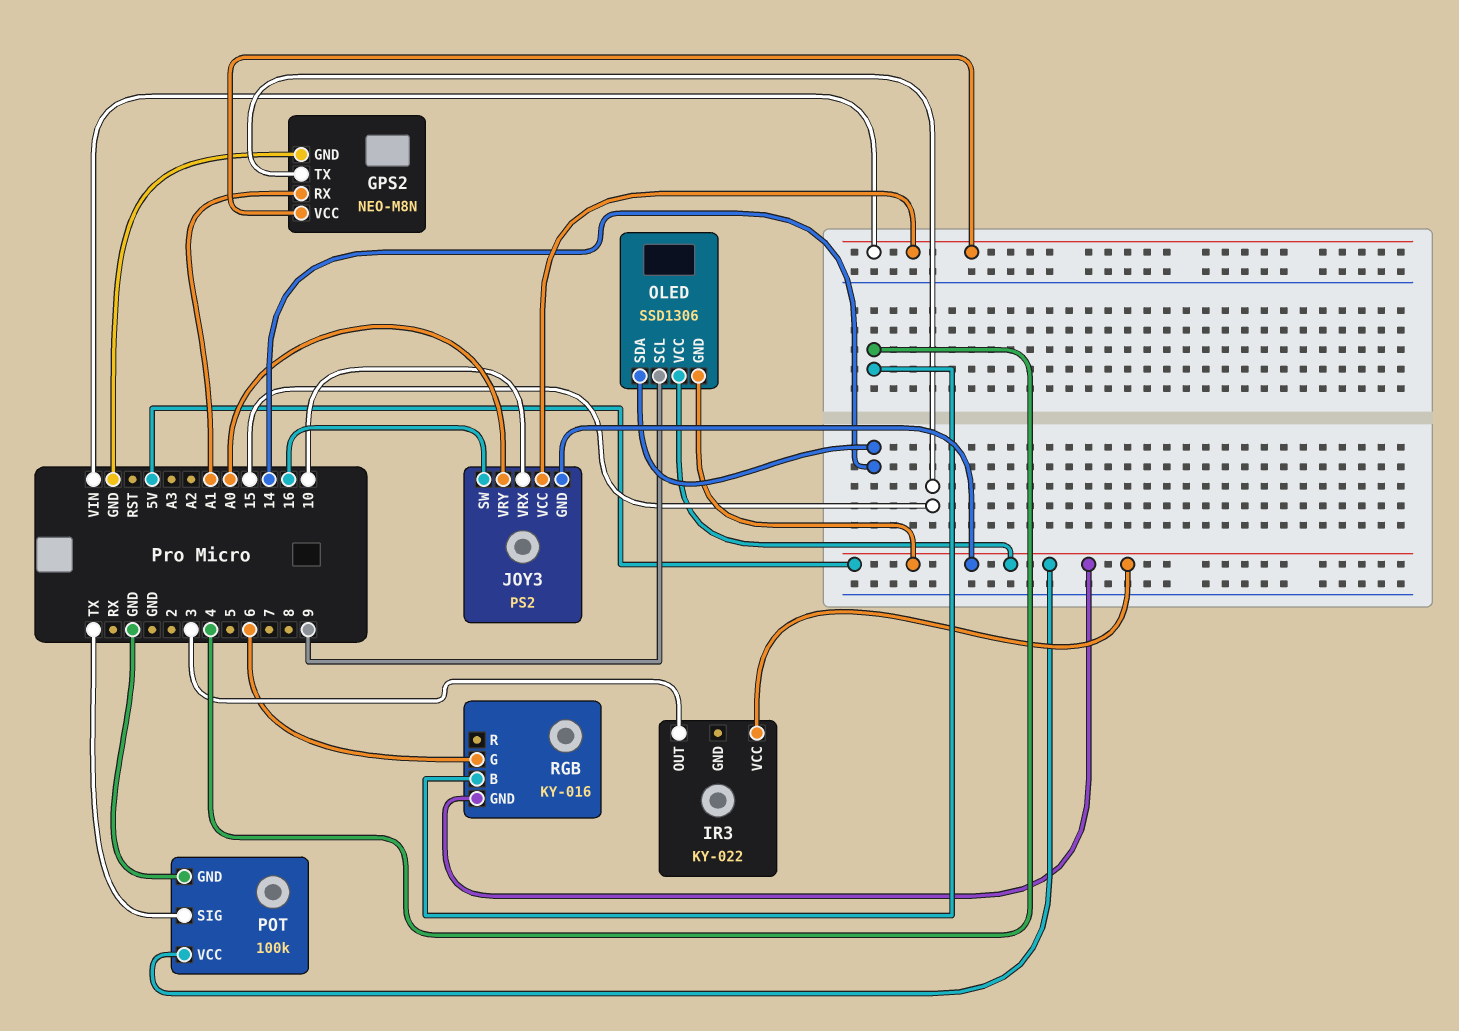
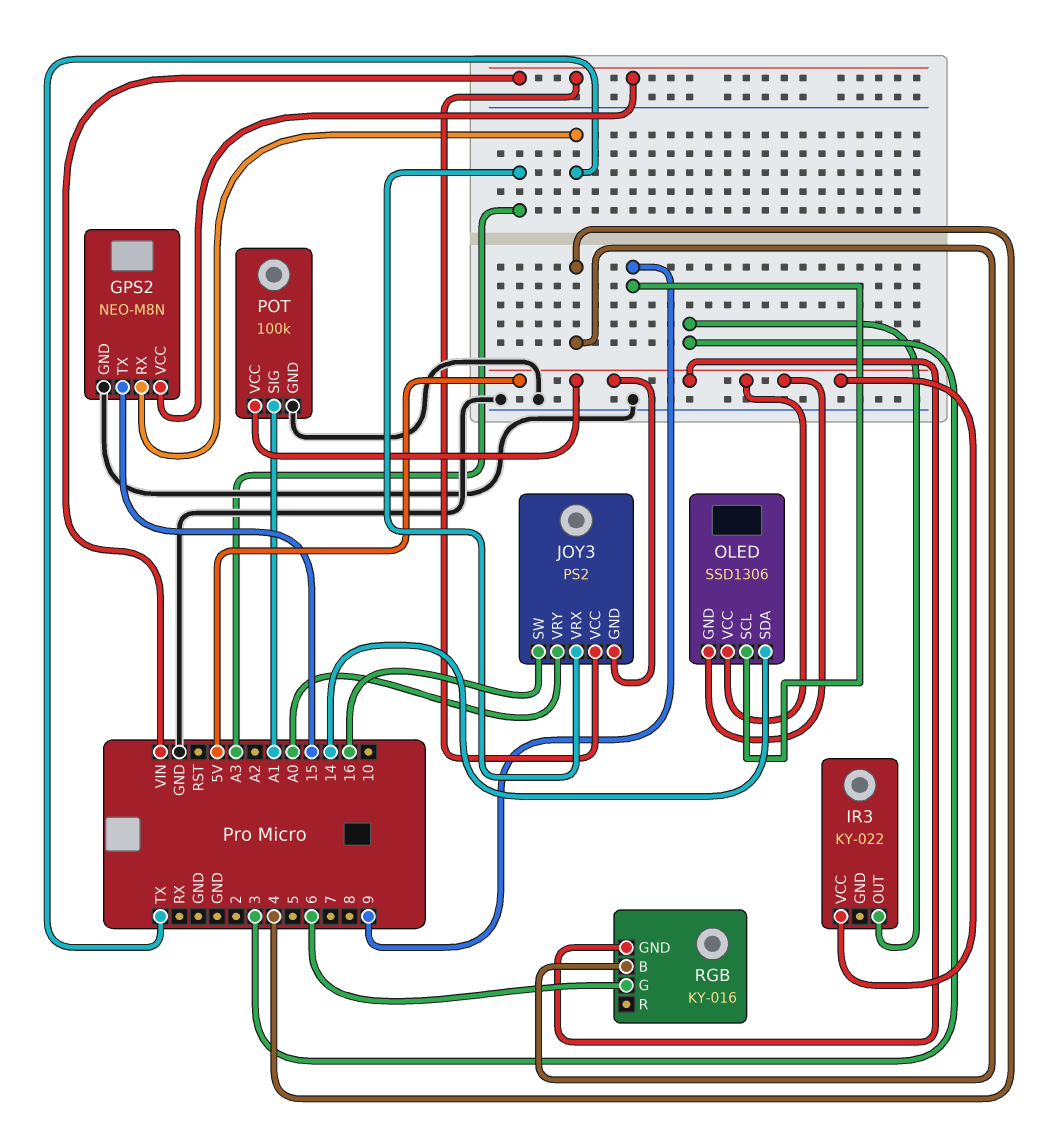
GPS2 pin RX: A1 -> TX
JOY3 pin VRX: 10 -> A3
POT pin SIG: TX -> A1

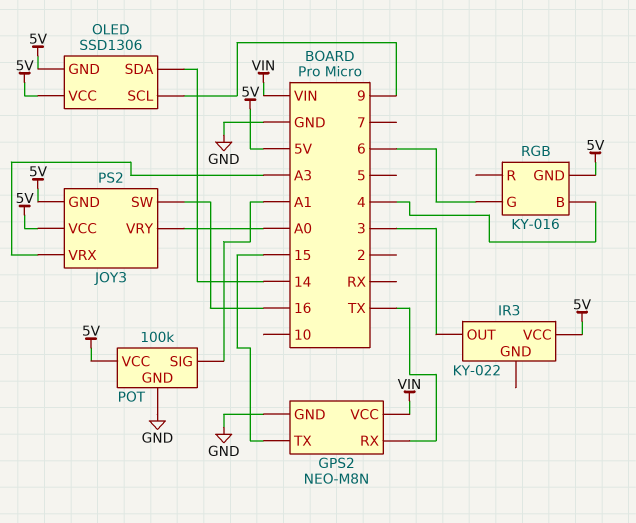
JOY3 pin VCC: VIN -> 5V

